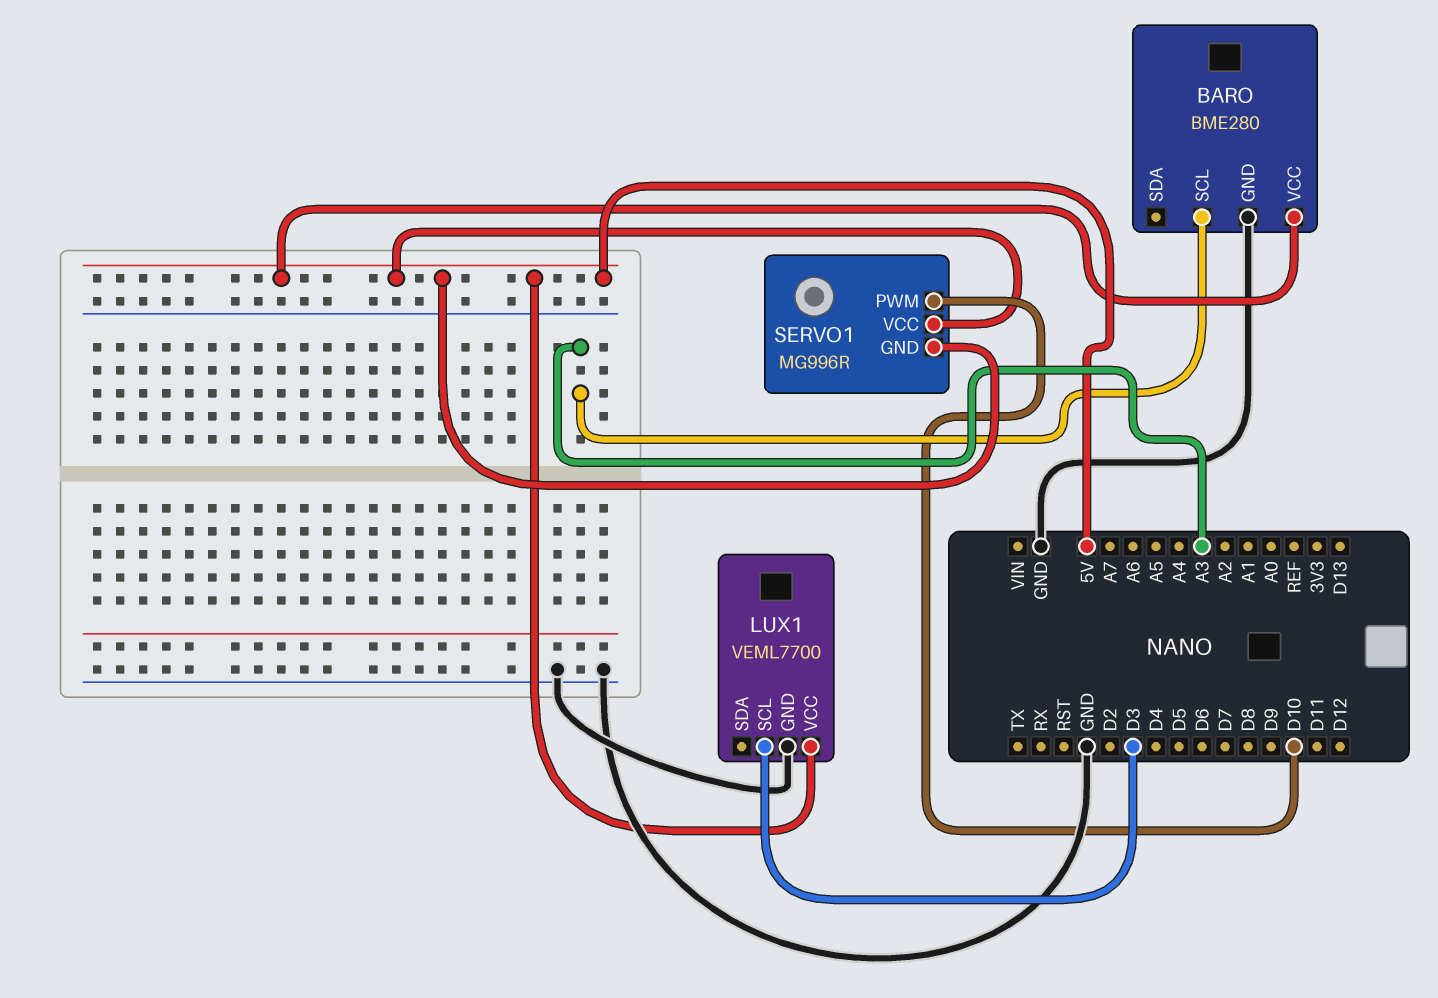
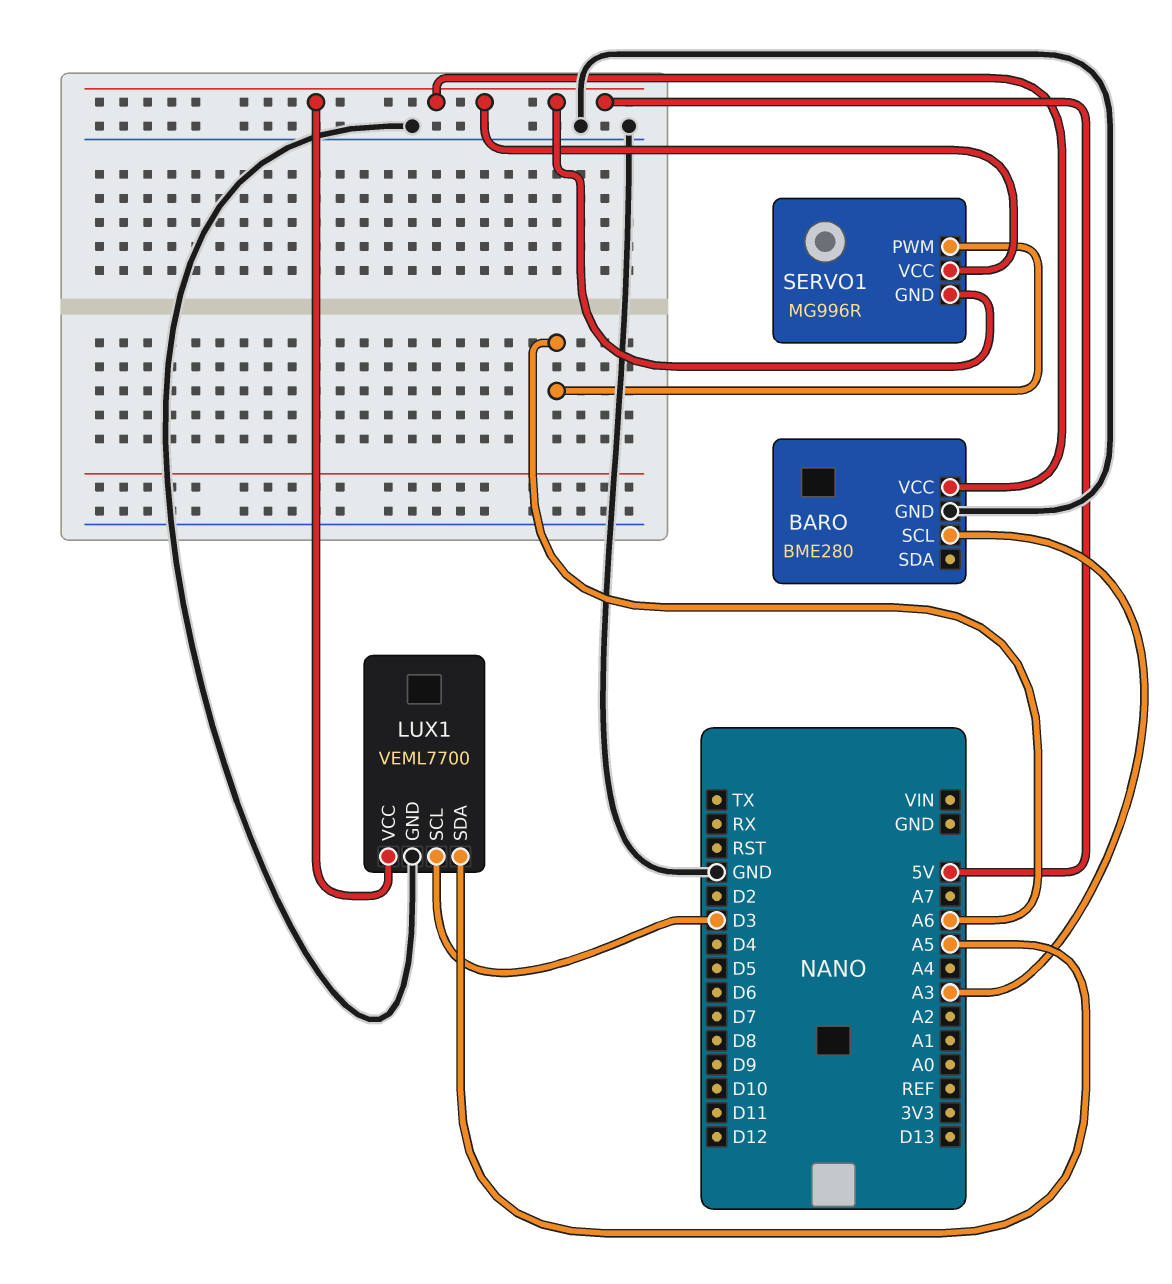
LUX1 pin SDA: none -> A5
SERVO1 pin PWM: D10 -> A6

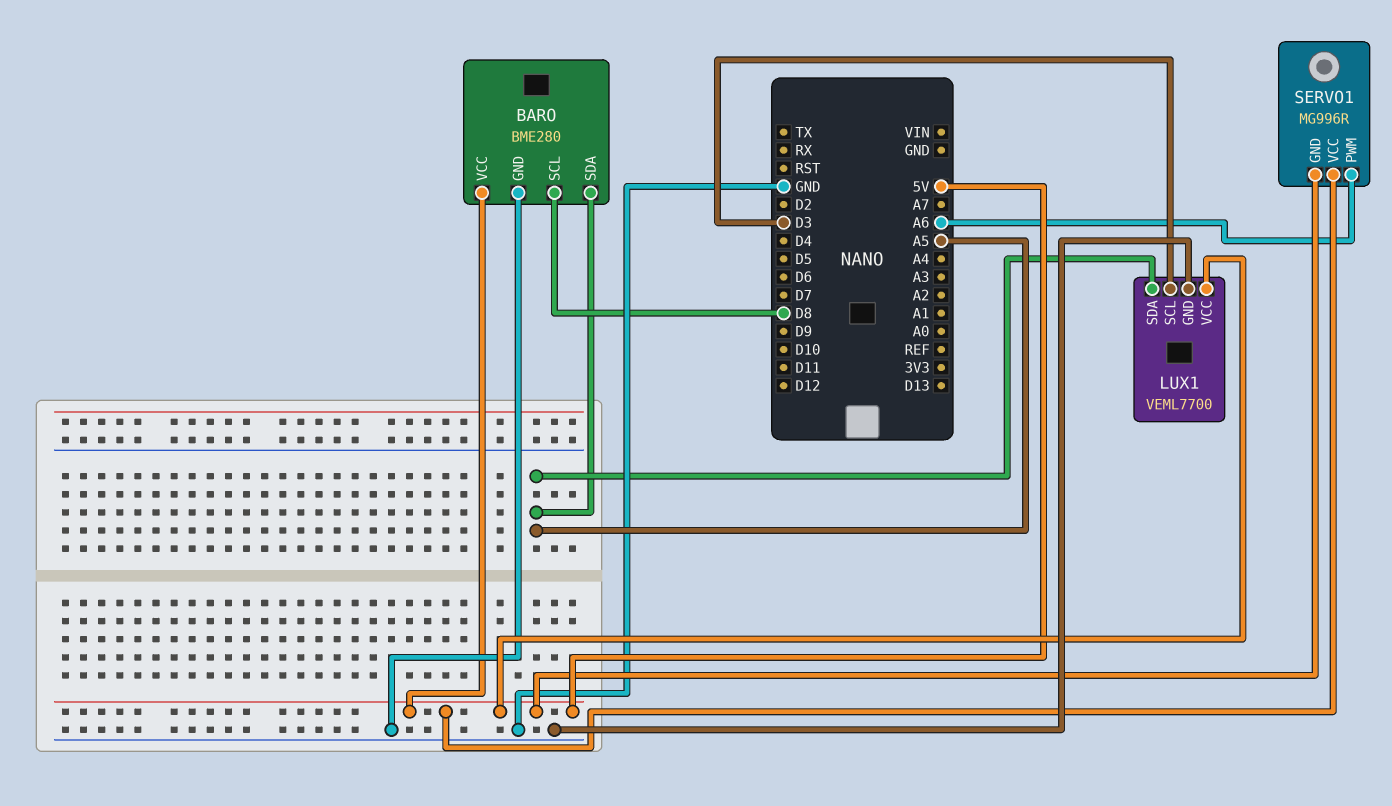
BARO pin SCL: A3 -> D8
BARO pin SDA: none -> A5

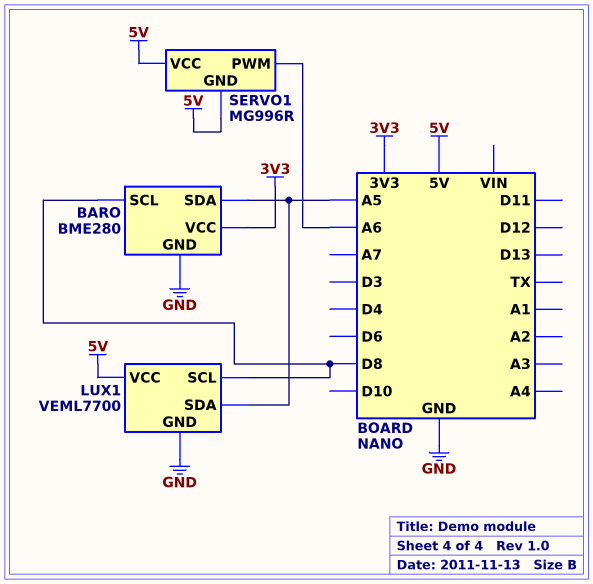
BARO pin VCC: 5V -> 3V3
LUX1 pin SCL: D3 -> D8

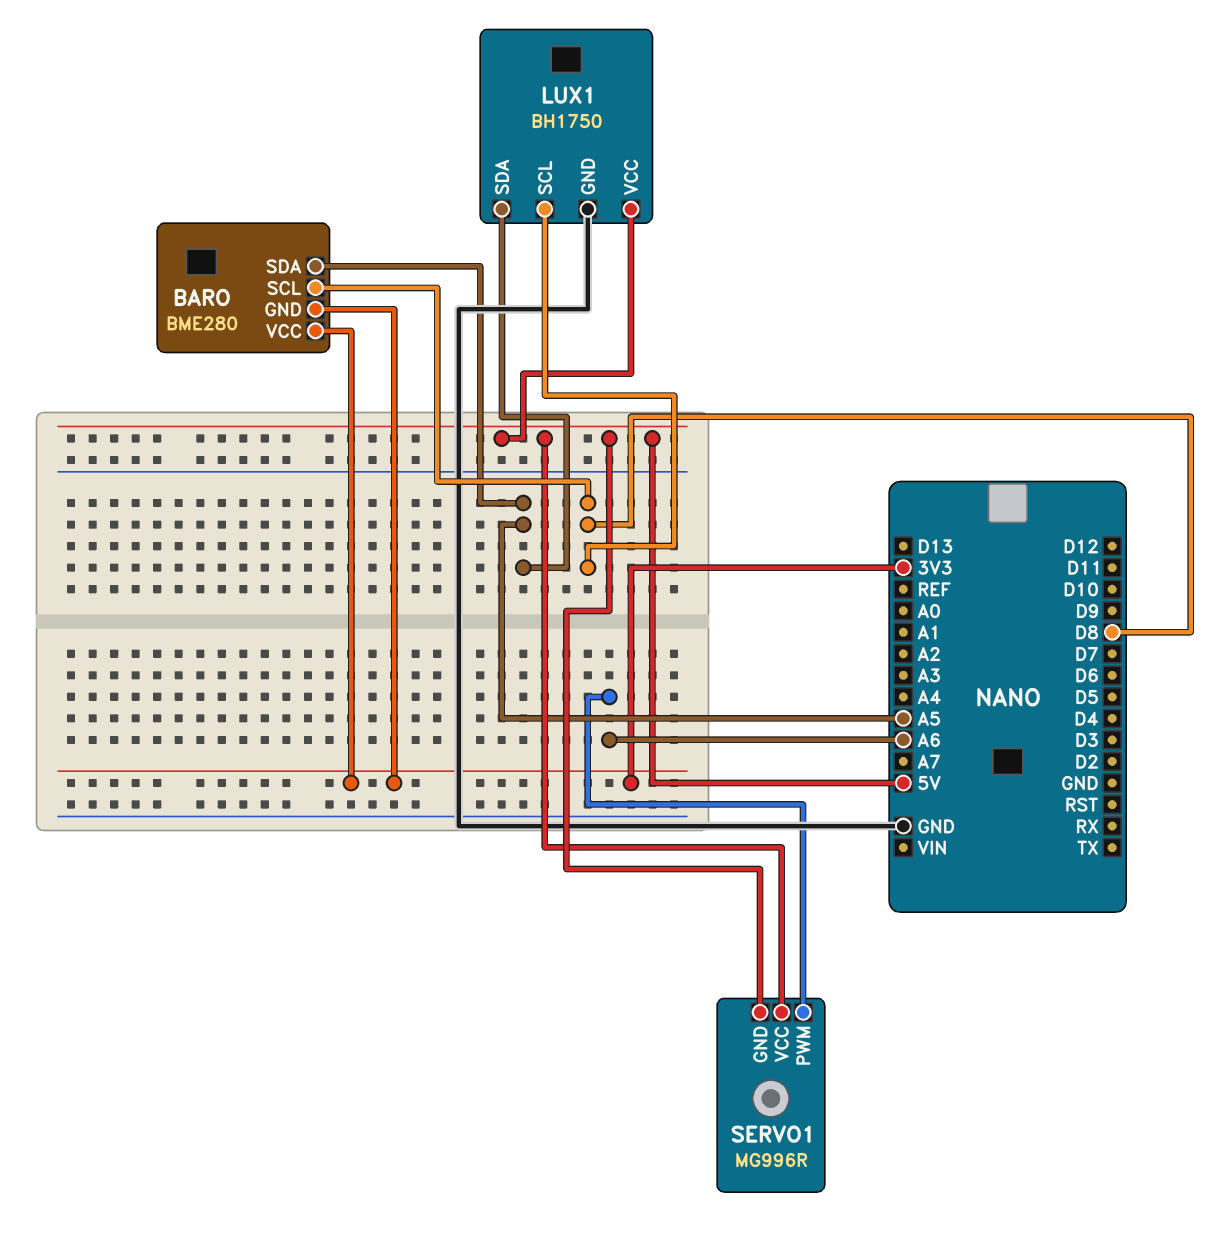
BARO pin GND: GND -> 3V3
LUX1: VEML7700 -> BH1750

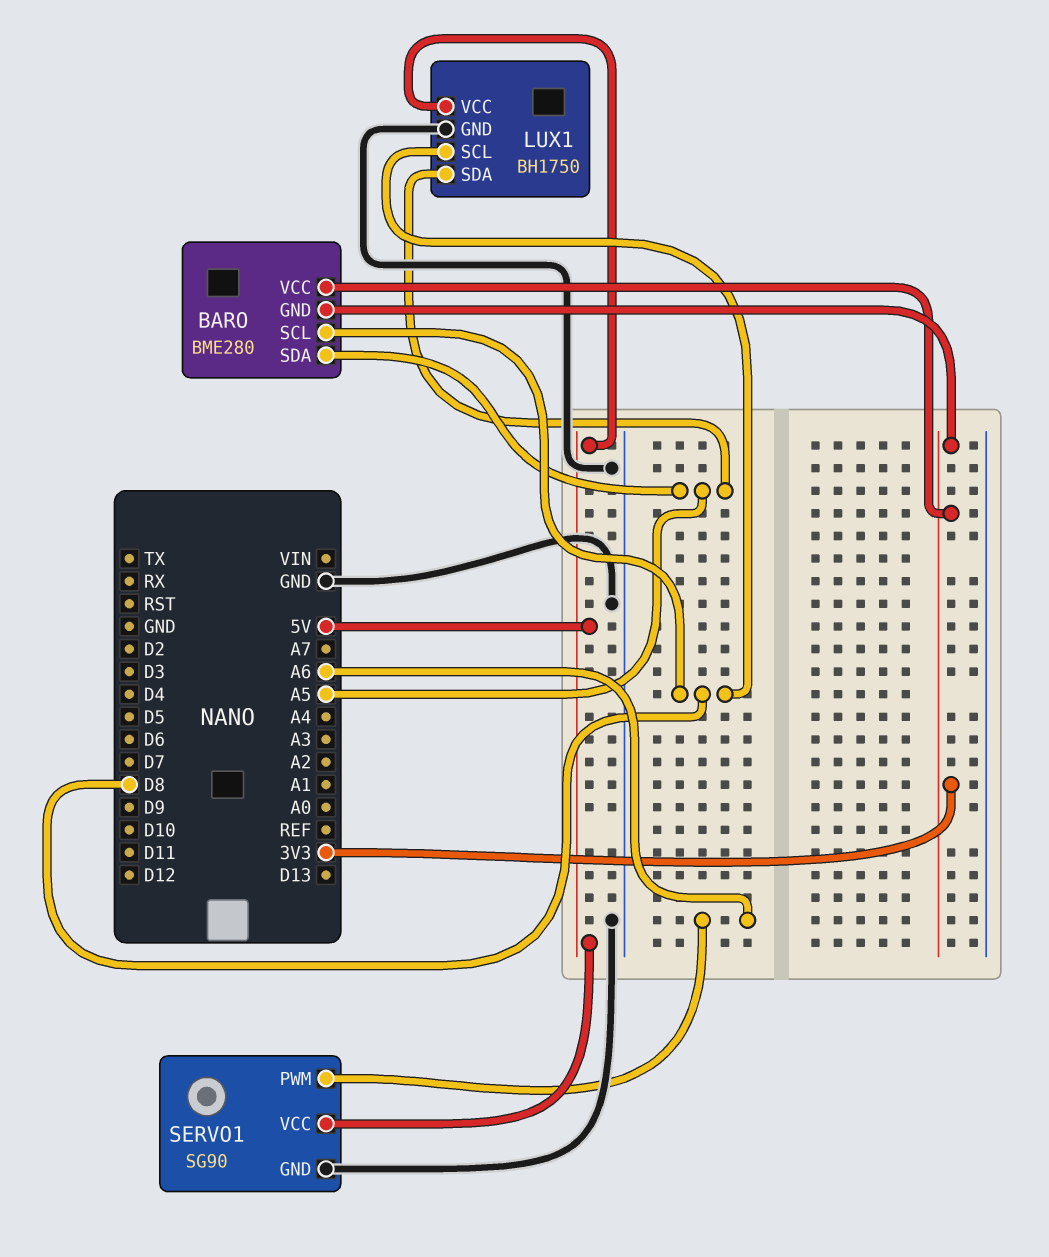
SERVO1: MG996R -> SG90
SERVO1 pin GND: 5V -> GND

